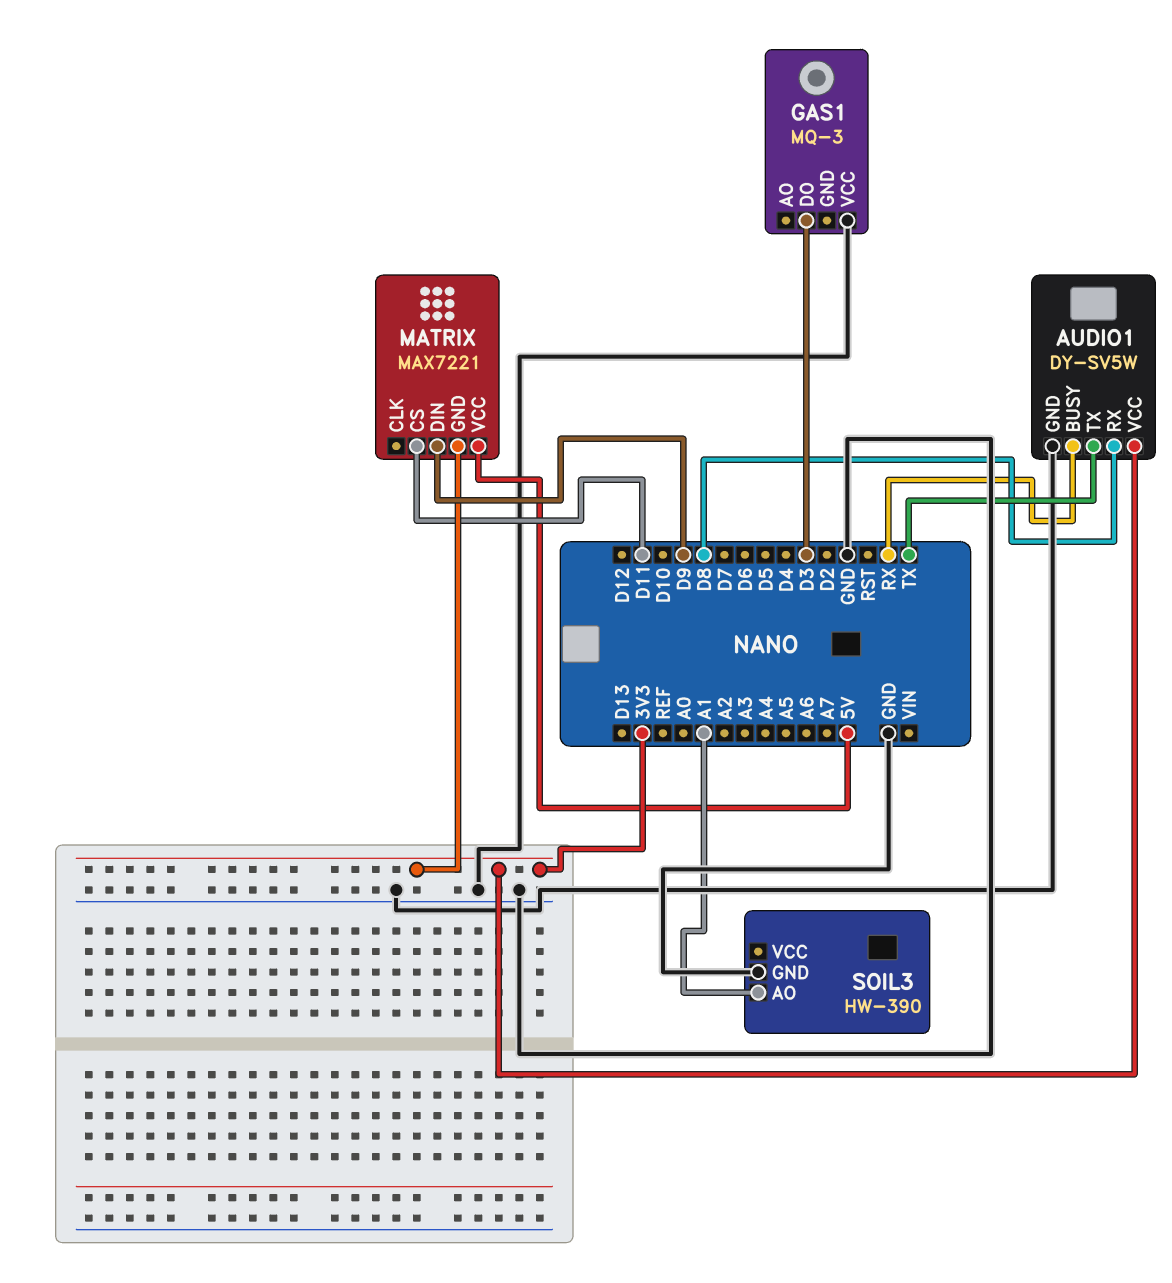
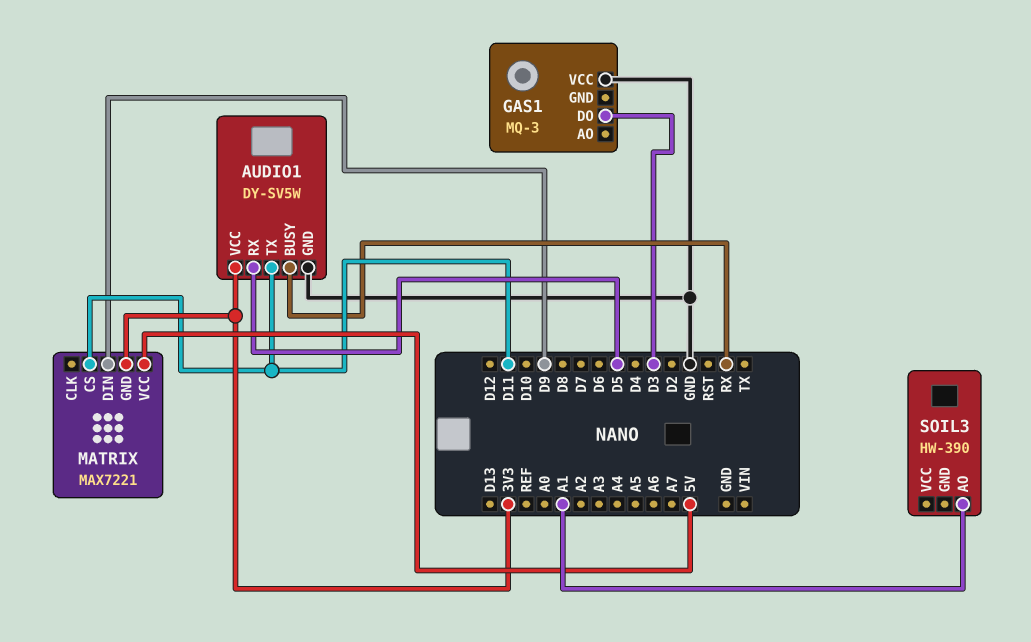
AUDIO1 pin RX: D8 -> D5
AUDIO1 pin TX: TX -> D11
SOIL3 pin GND: GND -> none

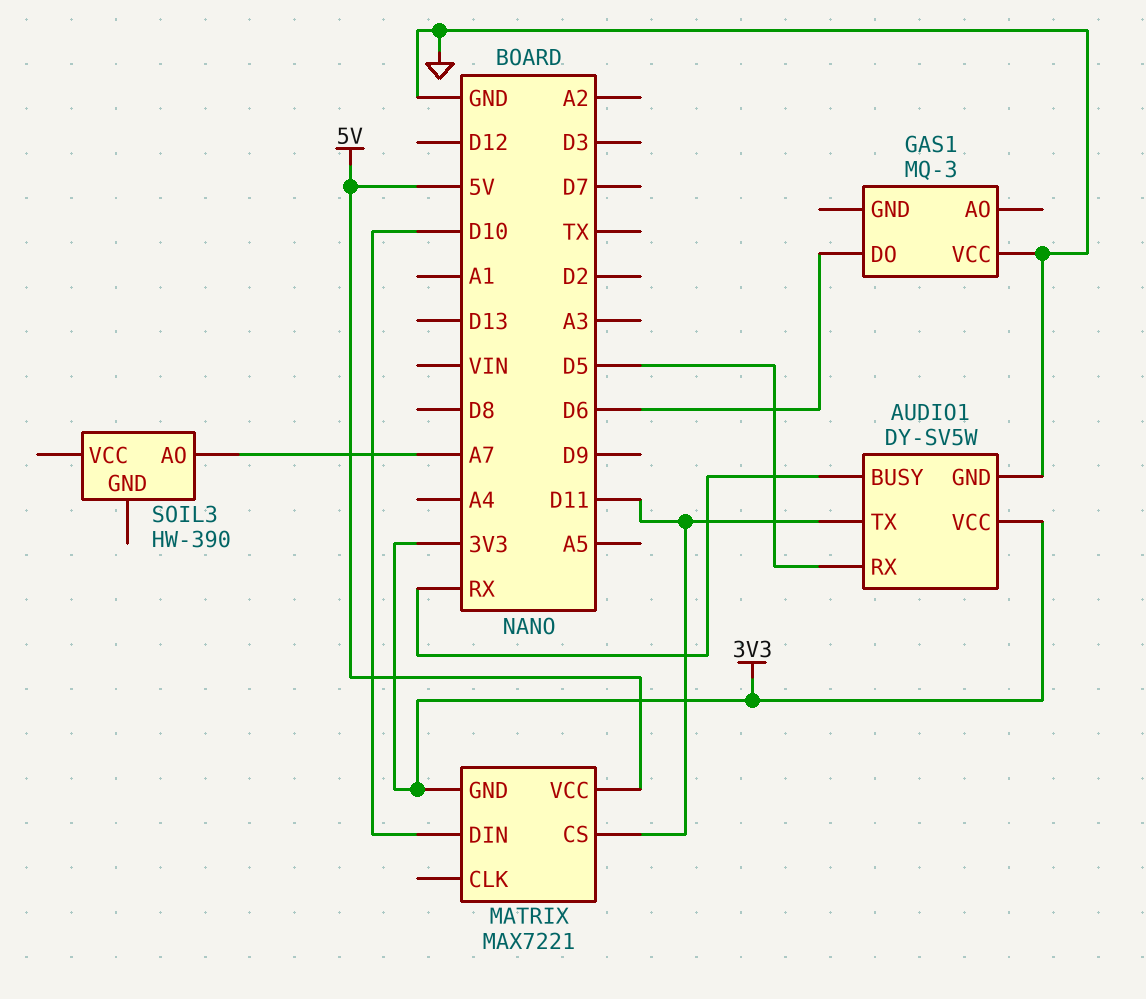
GAS1 pin DO: D3 -> D6
MATRIX pin DIN: D9 -> D10
SOIL3 pin AO: A1 -> A7

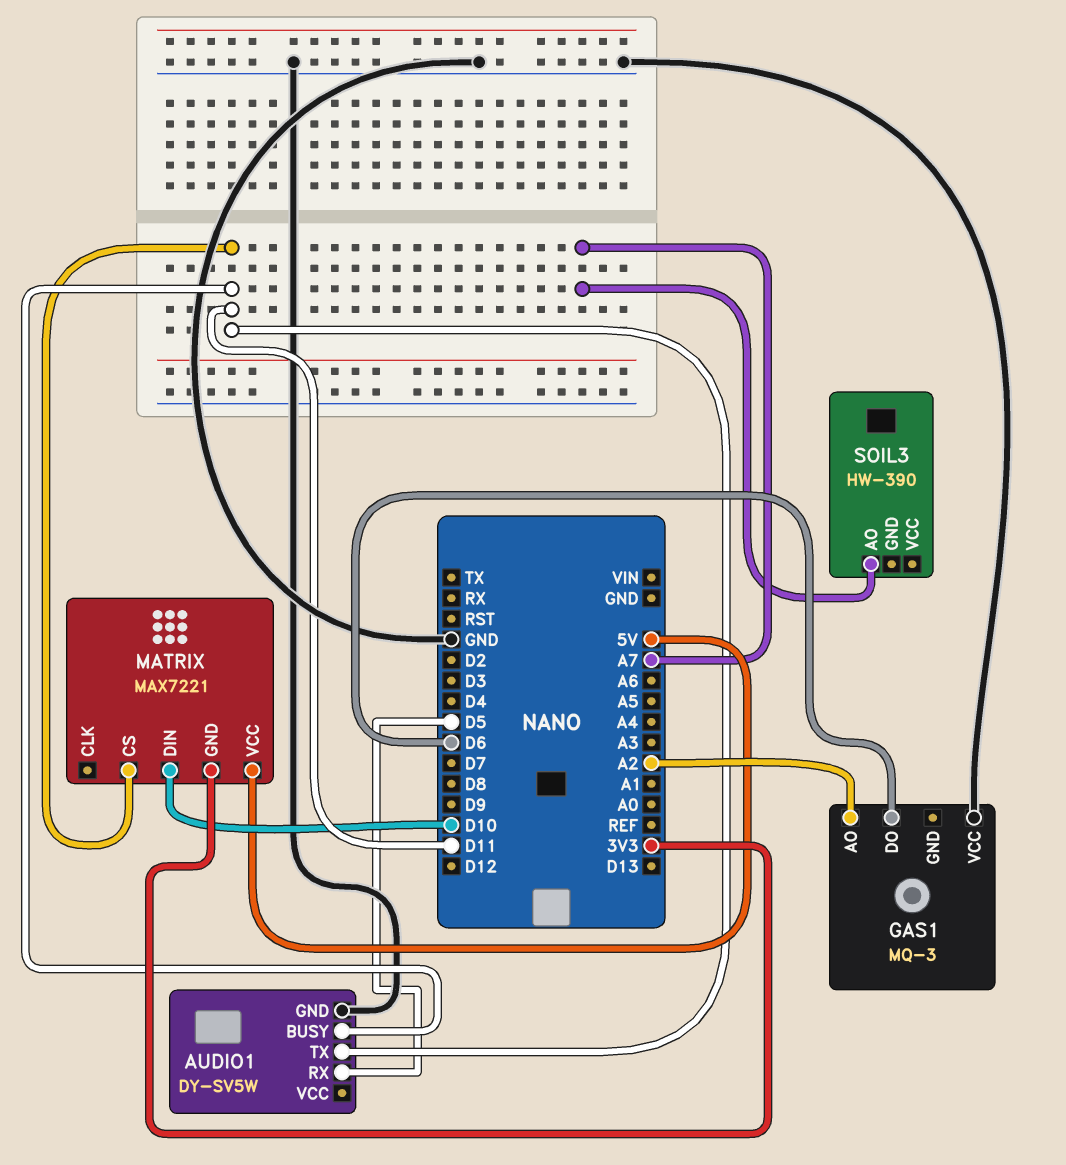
AUDIO1 pin BUSY: RX -> D11
AUDIO1 pin VCC: 3V3 -> none
GAS1 pin AO: none -> A2

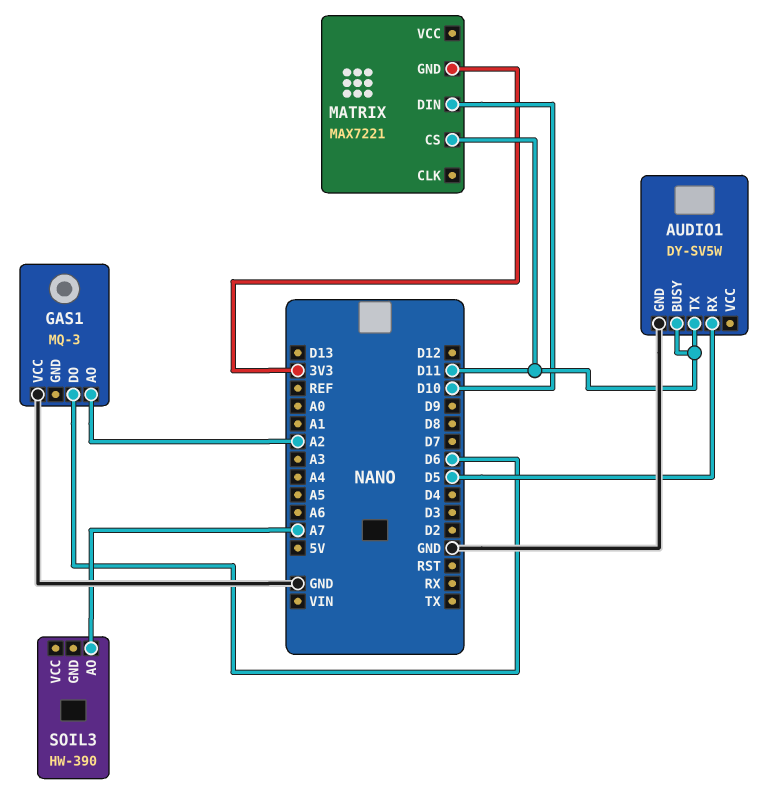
MATRIX pin VCC: 5V -> none

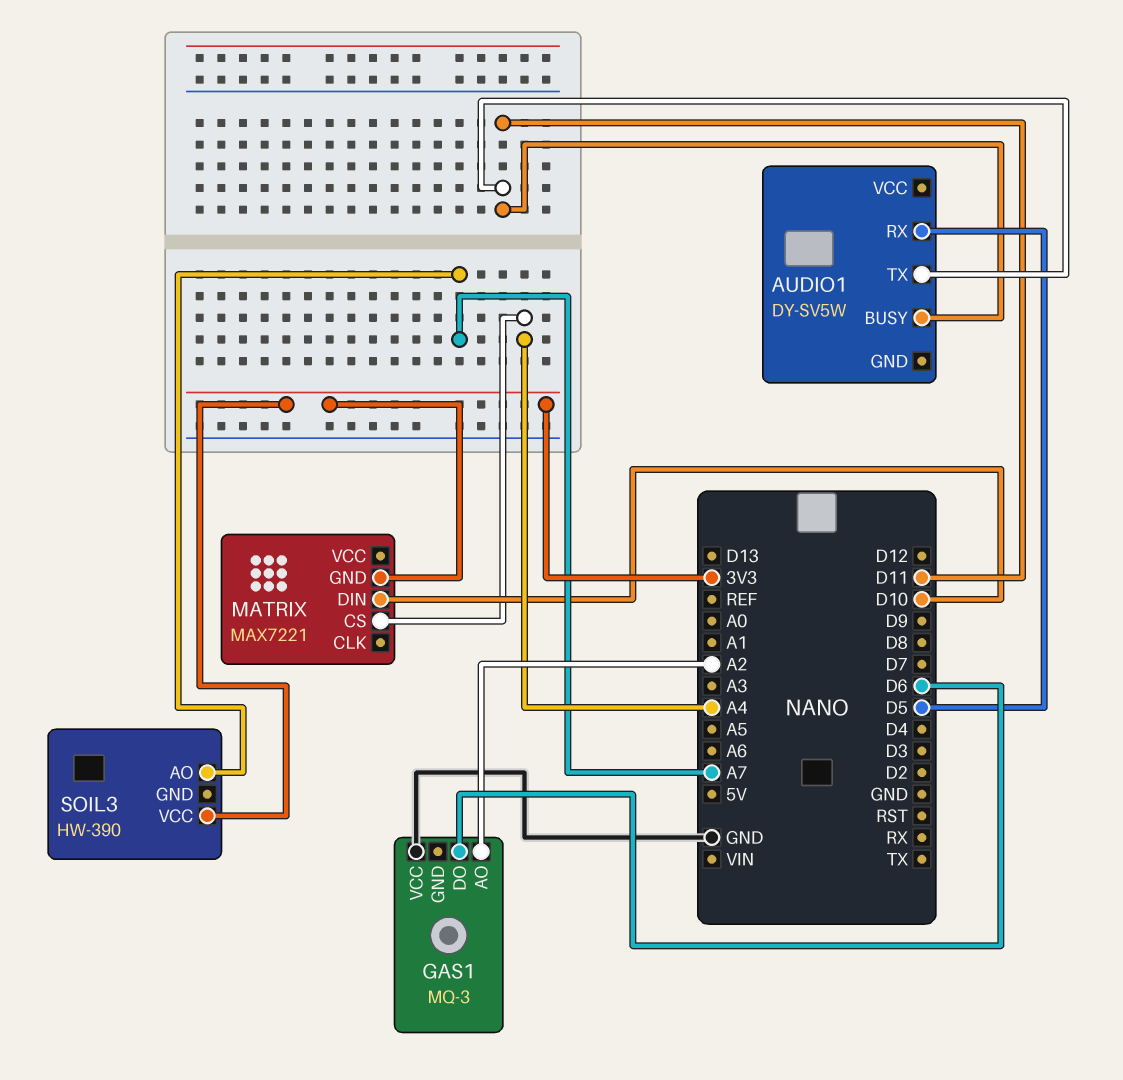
AUDIO1 pin GND: GND -> none
MATRIX pin CS: D11 -> A4
SOIL3 pin VCC: none -> 3V3

